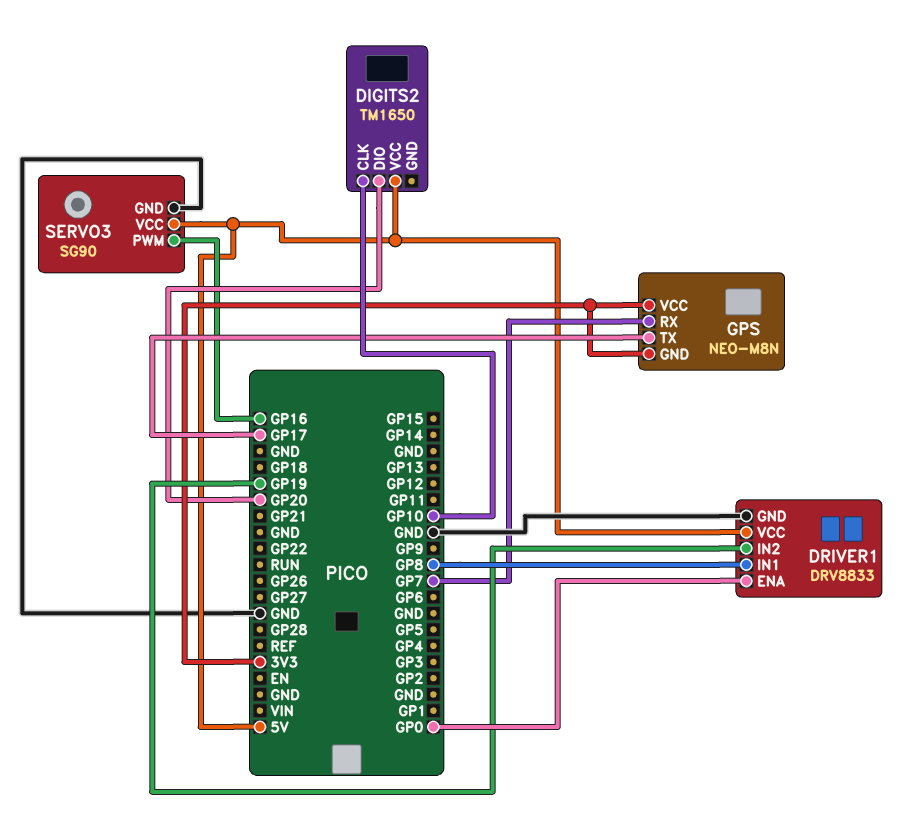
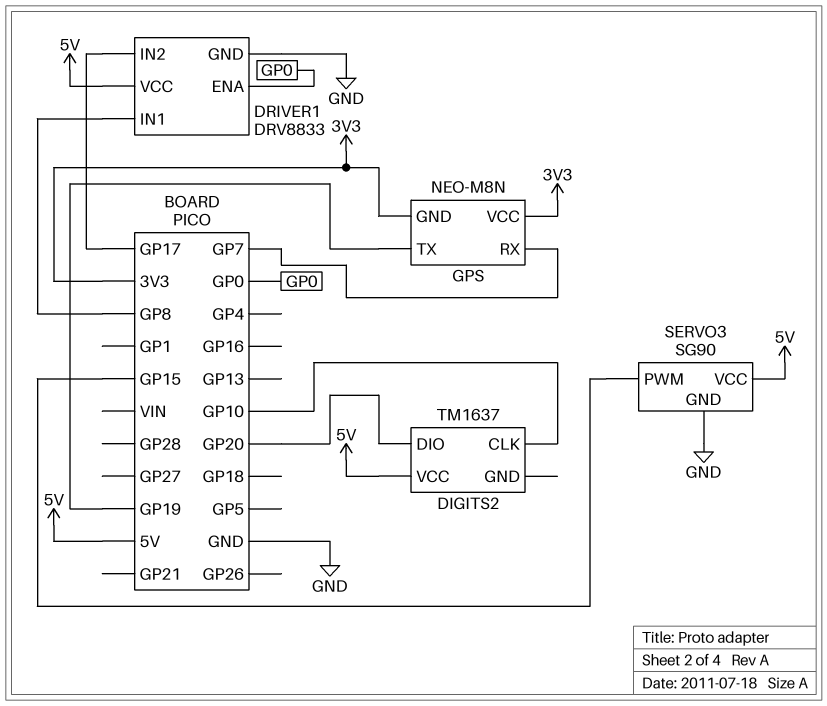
DIGITS2: TM1650 -> TM1637
DRIVER1 pin IN2: GP19 -> GP17
GPS pin TX: GP17 -> GP19
SERVO3 pin PWM: GP16 -> GP15

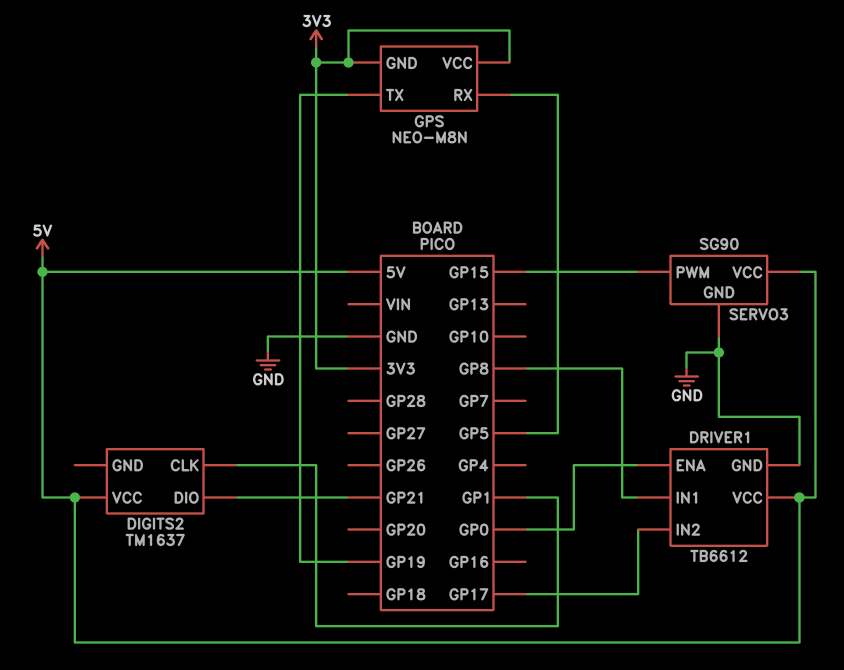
DIGITS2 pin CLK: GP10 -> GP1
DIGITS2 pin DIO: GP20 -> GP21
DRIVER1: DRV8833 -> TB6612
GPS pin RX: GP7 -> GP5

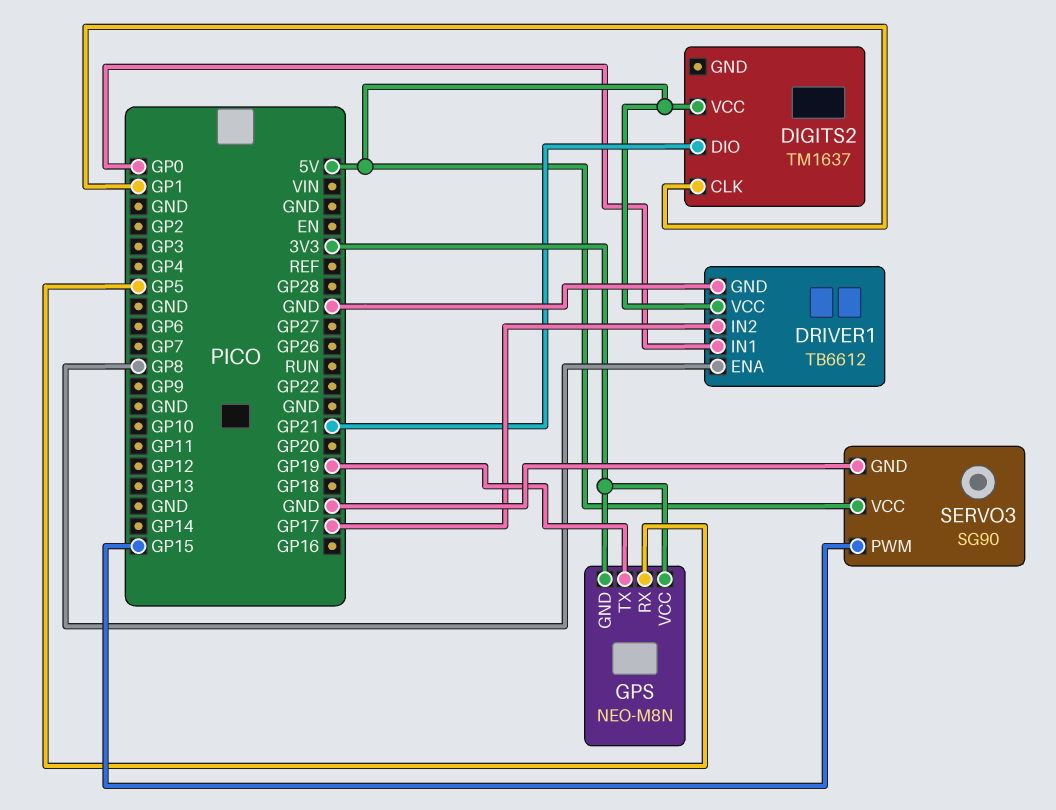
DRIVER1 pin ENA: GP0 -> GP8
DRIVER1 pin IN1: GP8 -> GP0

